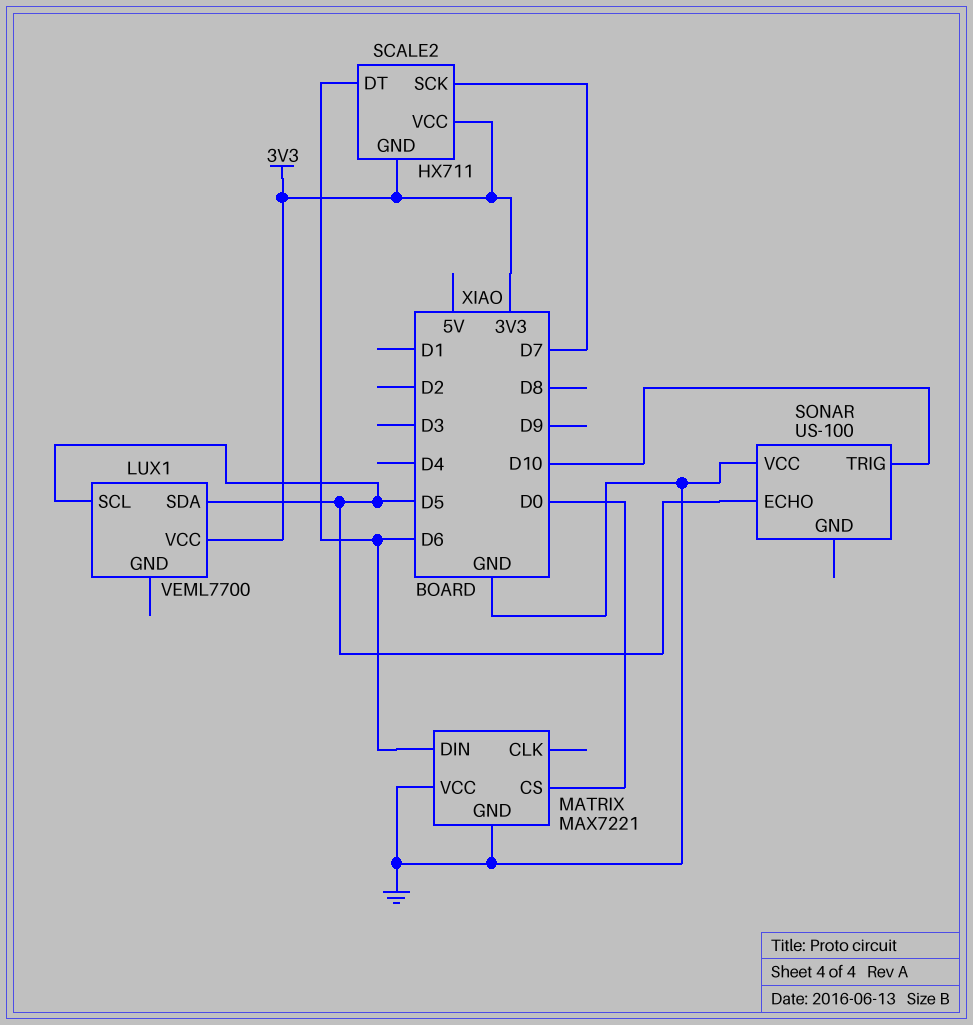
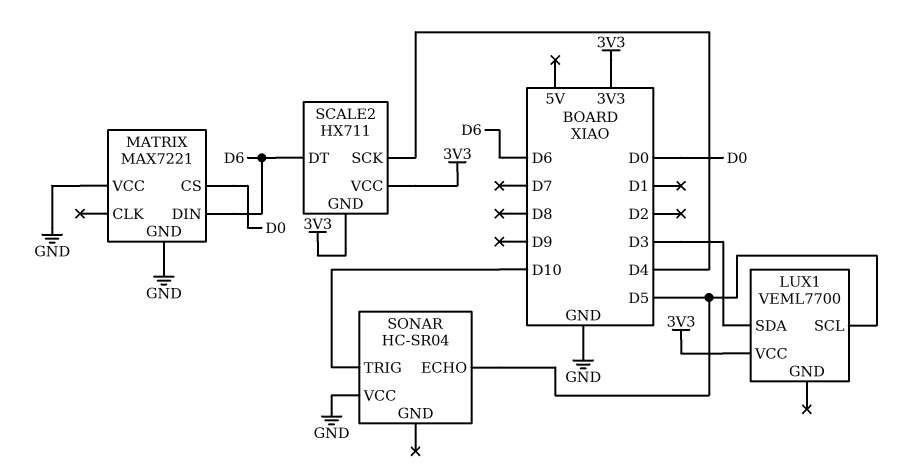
LUX1 pin SDA: D5 -> D3
SCALE2 pin SCK: D7 -> D4
SONAR: US-100 -> HC-SR04

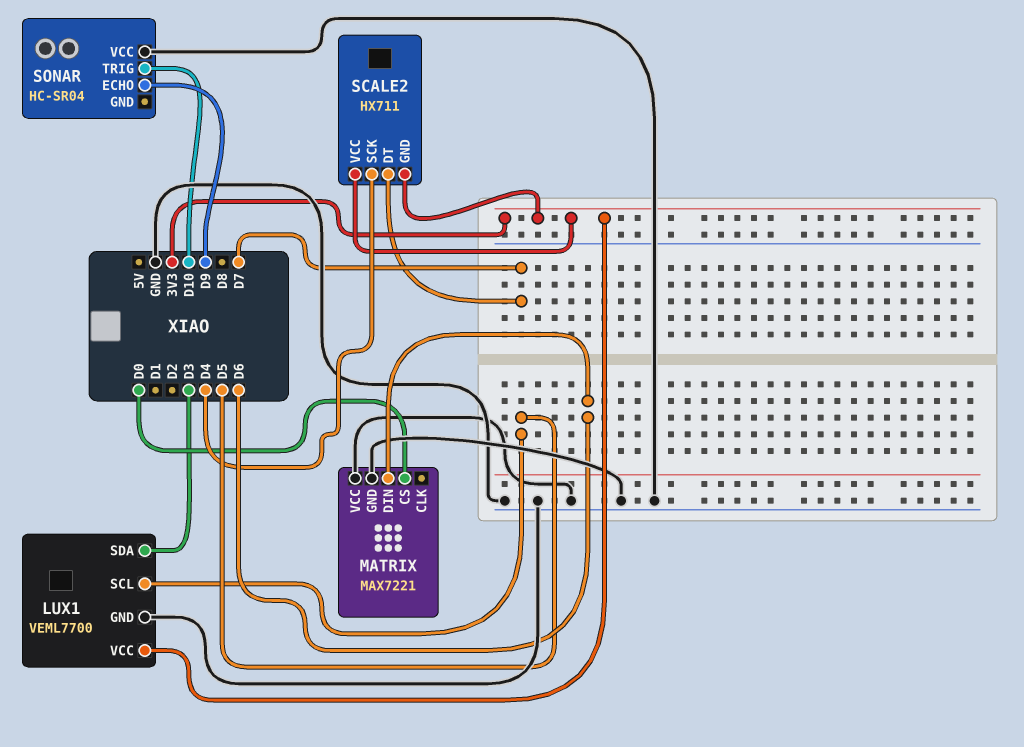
LUX1 pin GND: none -> GND
SCALE2 pin DT: D6 -> D7
SONAR pin ECHO: D5 -> D9

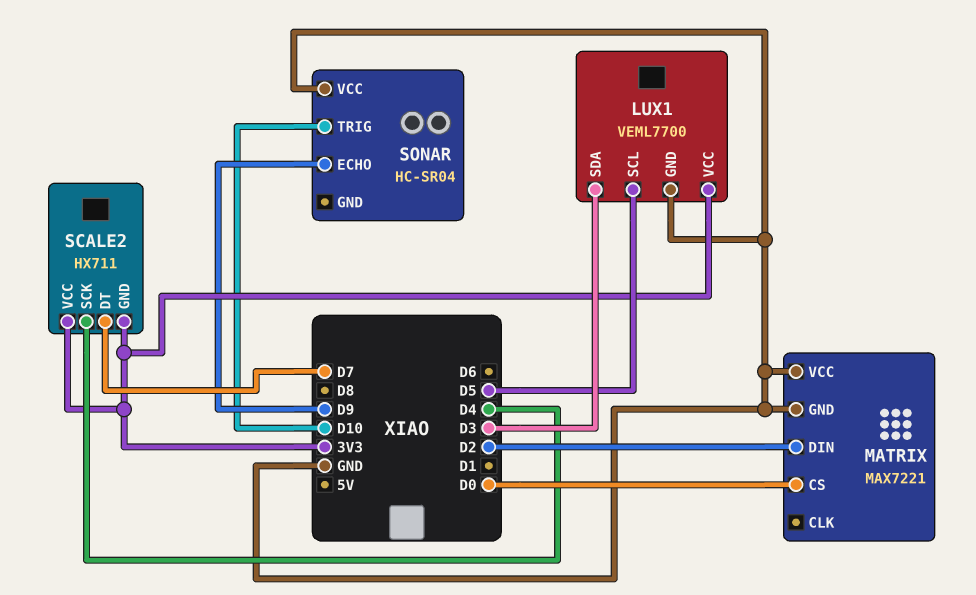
MATRIX pin DIN: D6 -> D2

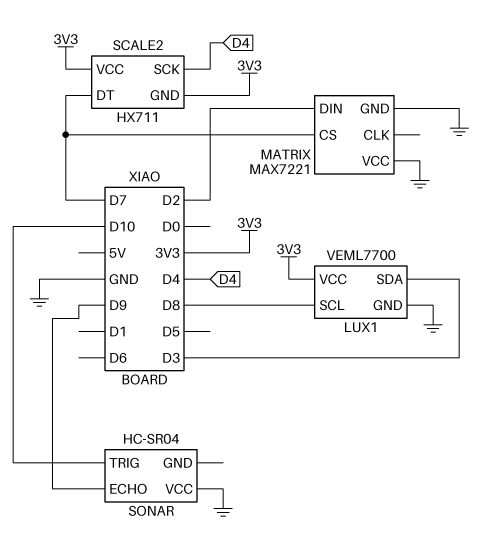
LUX1 pin SCL: D5 -> D8
MATRIX pin CS: D0 -> D7

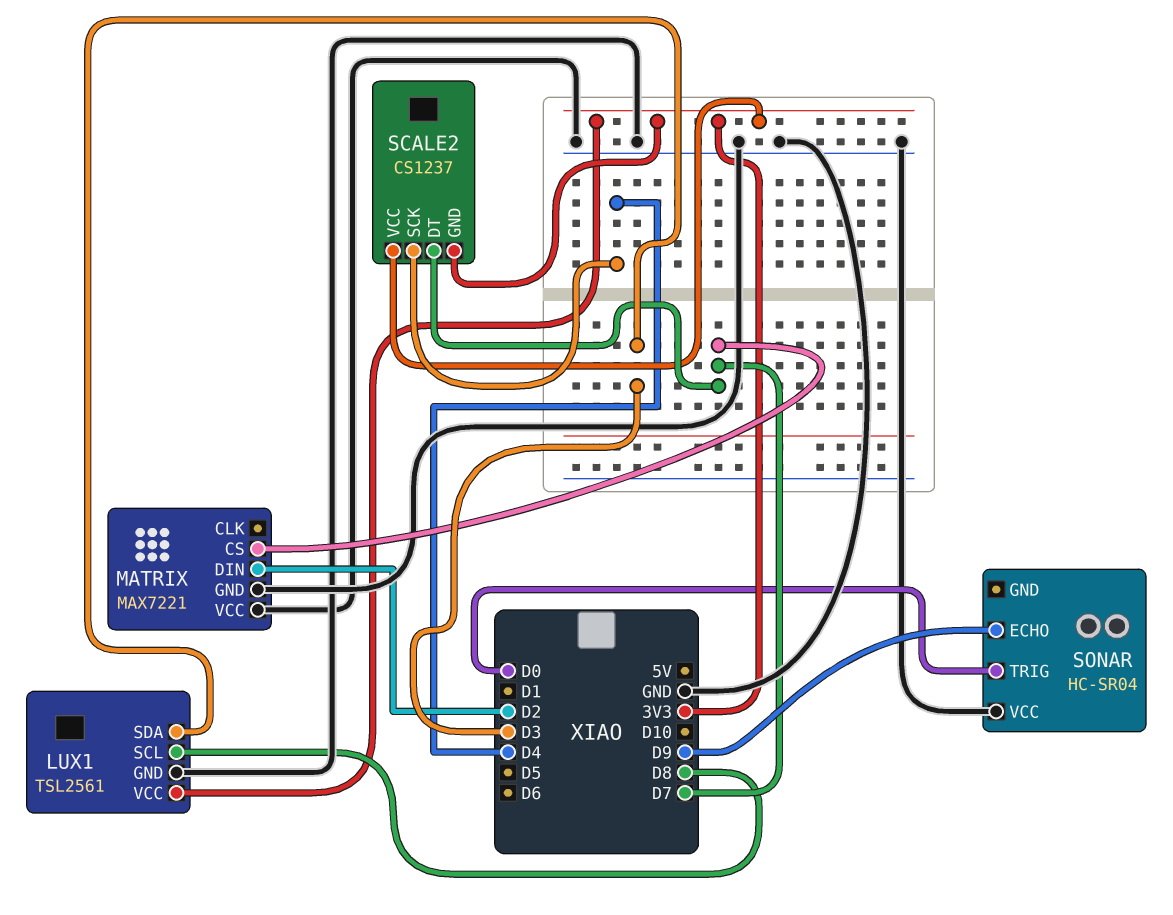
LUX1: VEML7700 -> TSL2561
SCALE2: HX711 -> CS1237
SONAR pin TRIG: D10 -> D0

